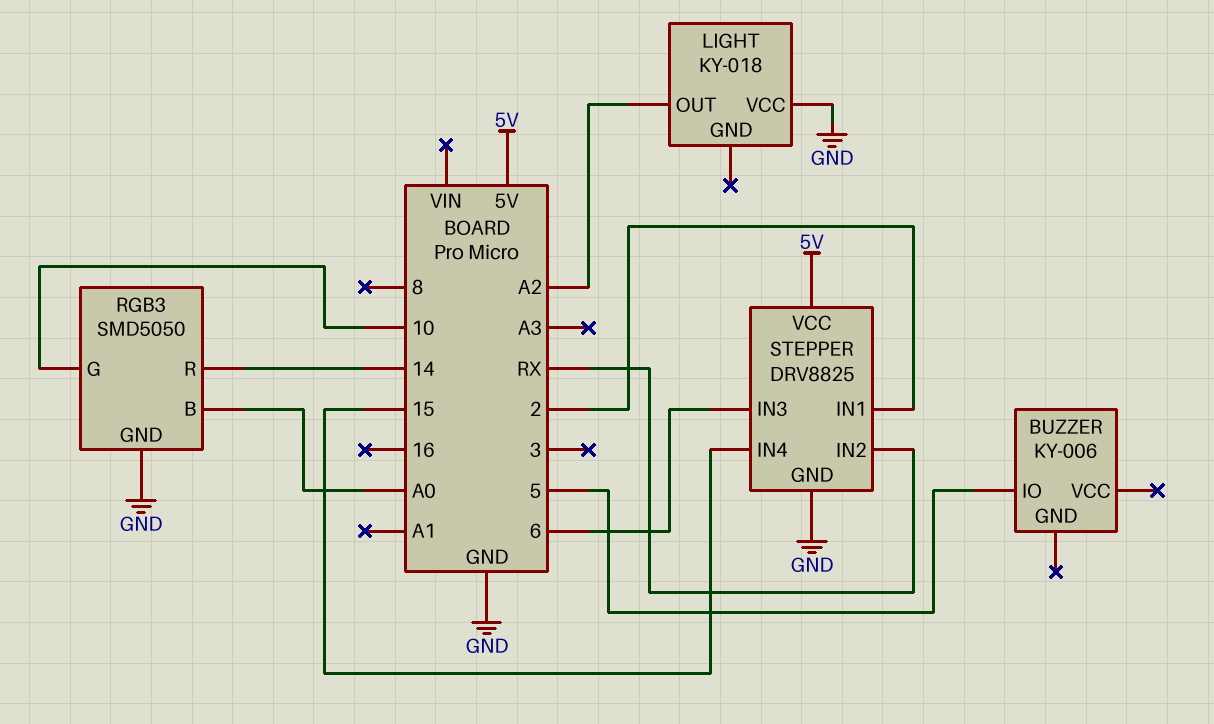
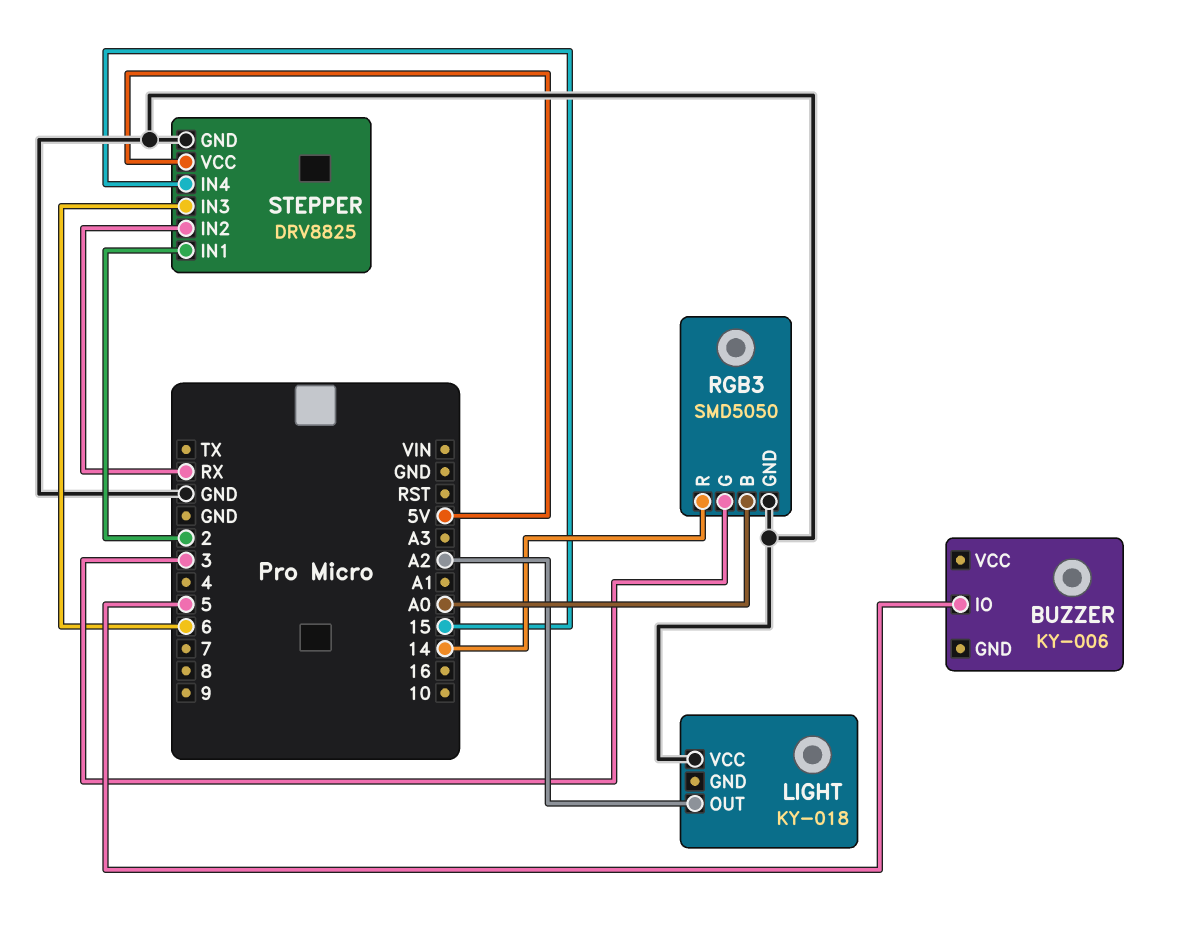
RGB3 pin G: 10 -> 3

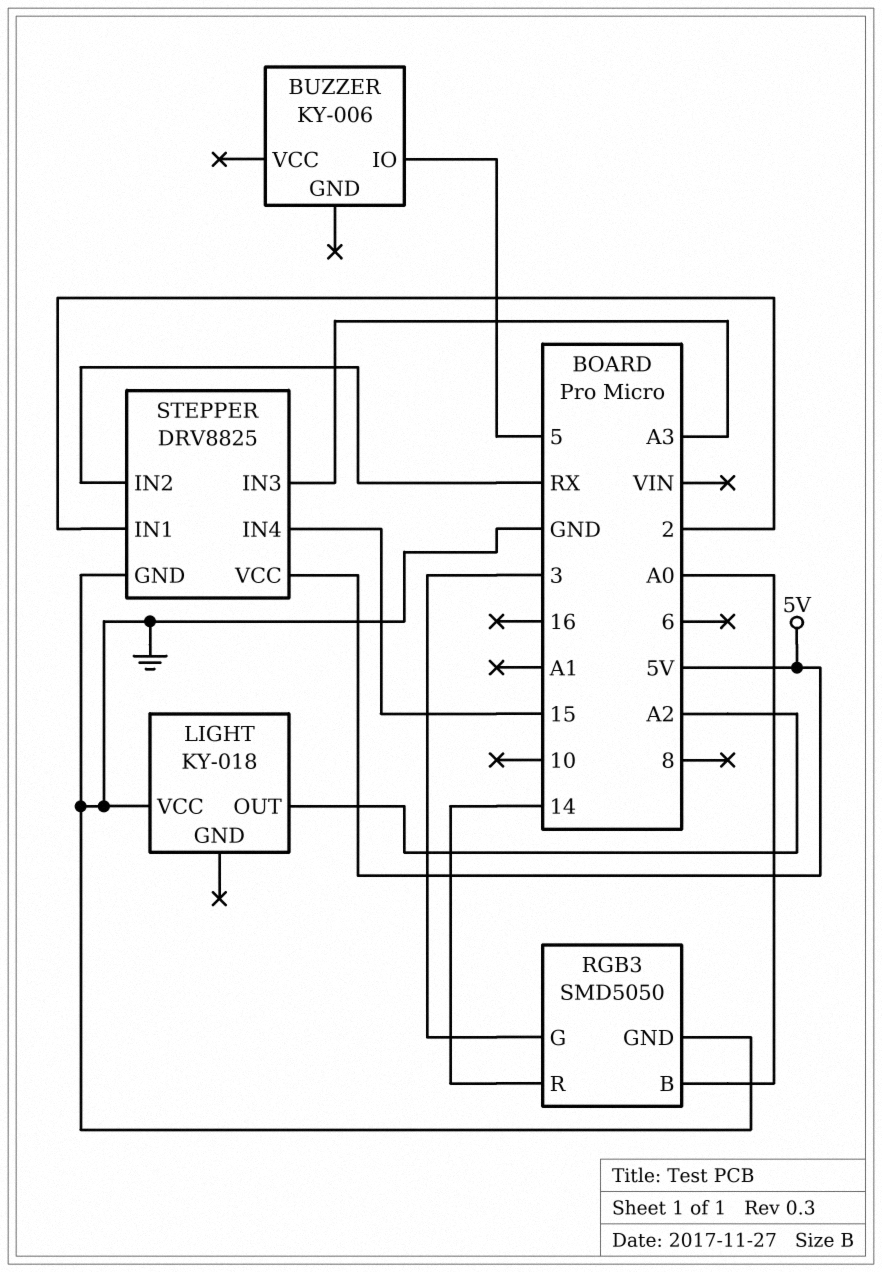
STEPPER pin IN3: 6 -> A3

